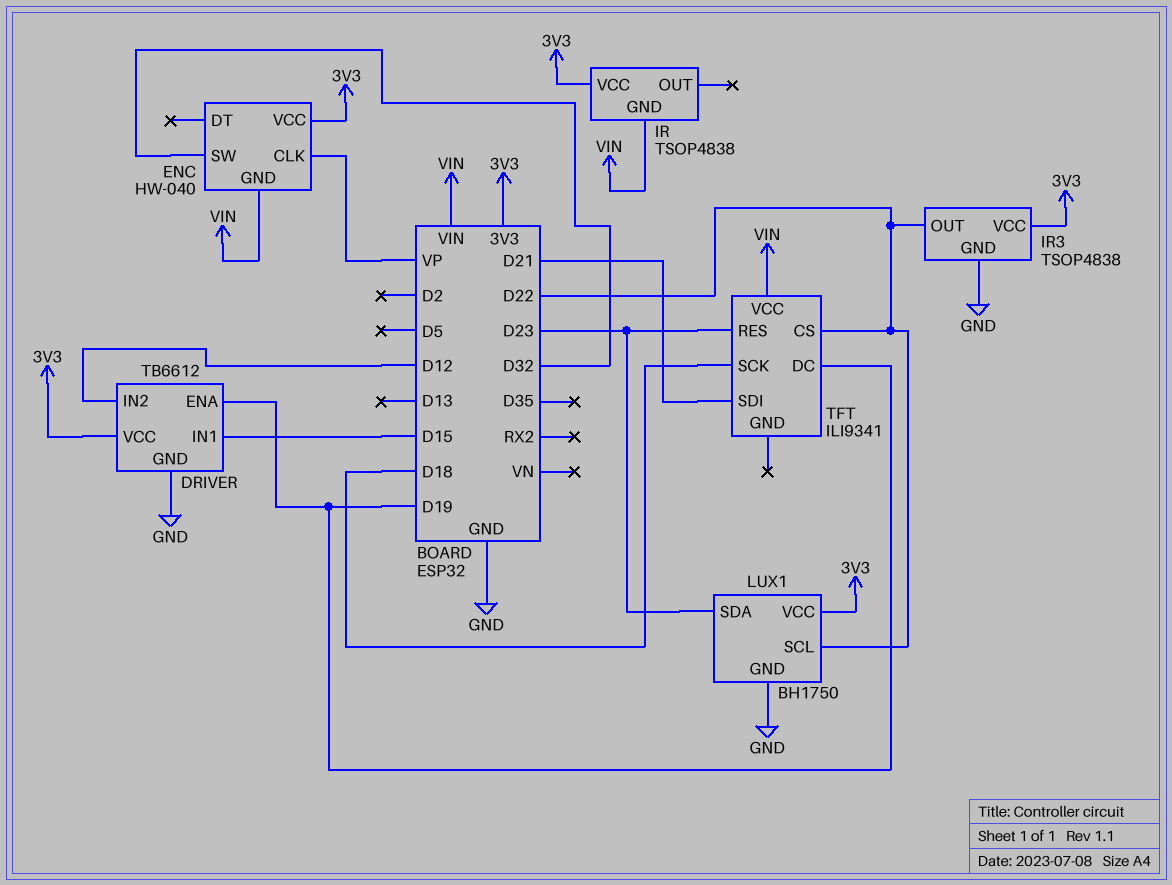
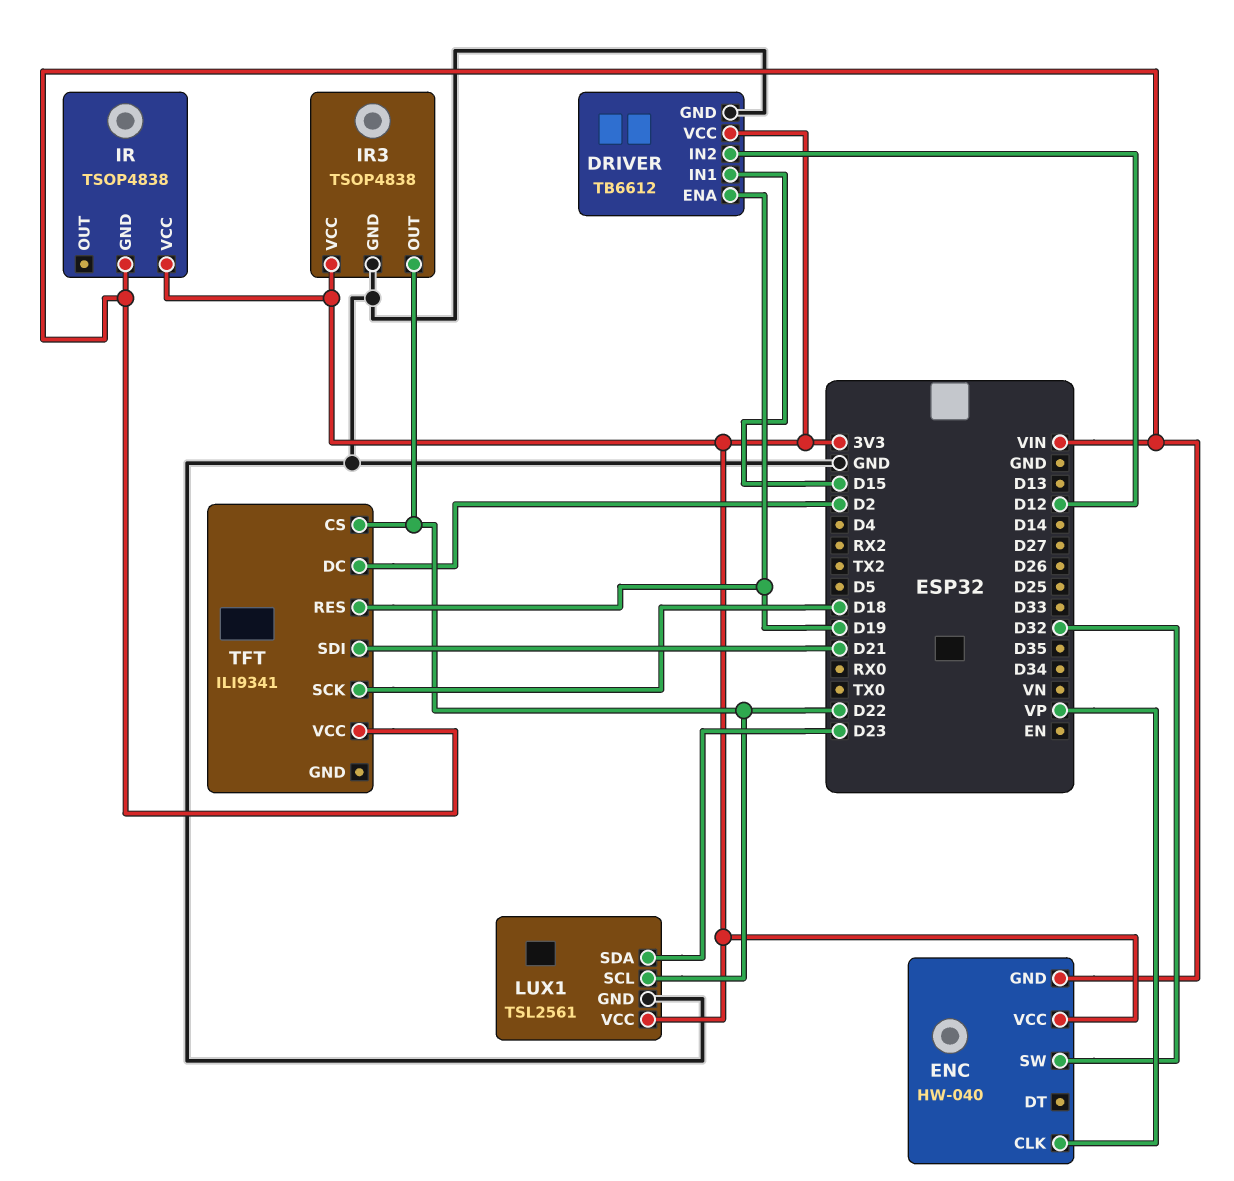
LUX1: BH1750 -> TSL2561
TFT pin DC: D19 -> D2
TFT pin RES: D23 -> D19

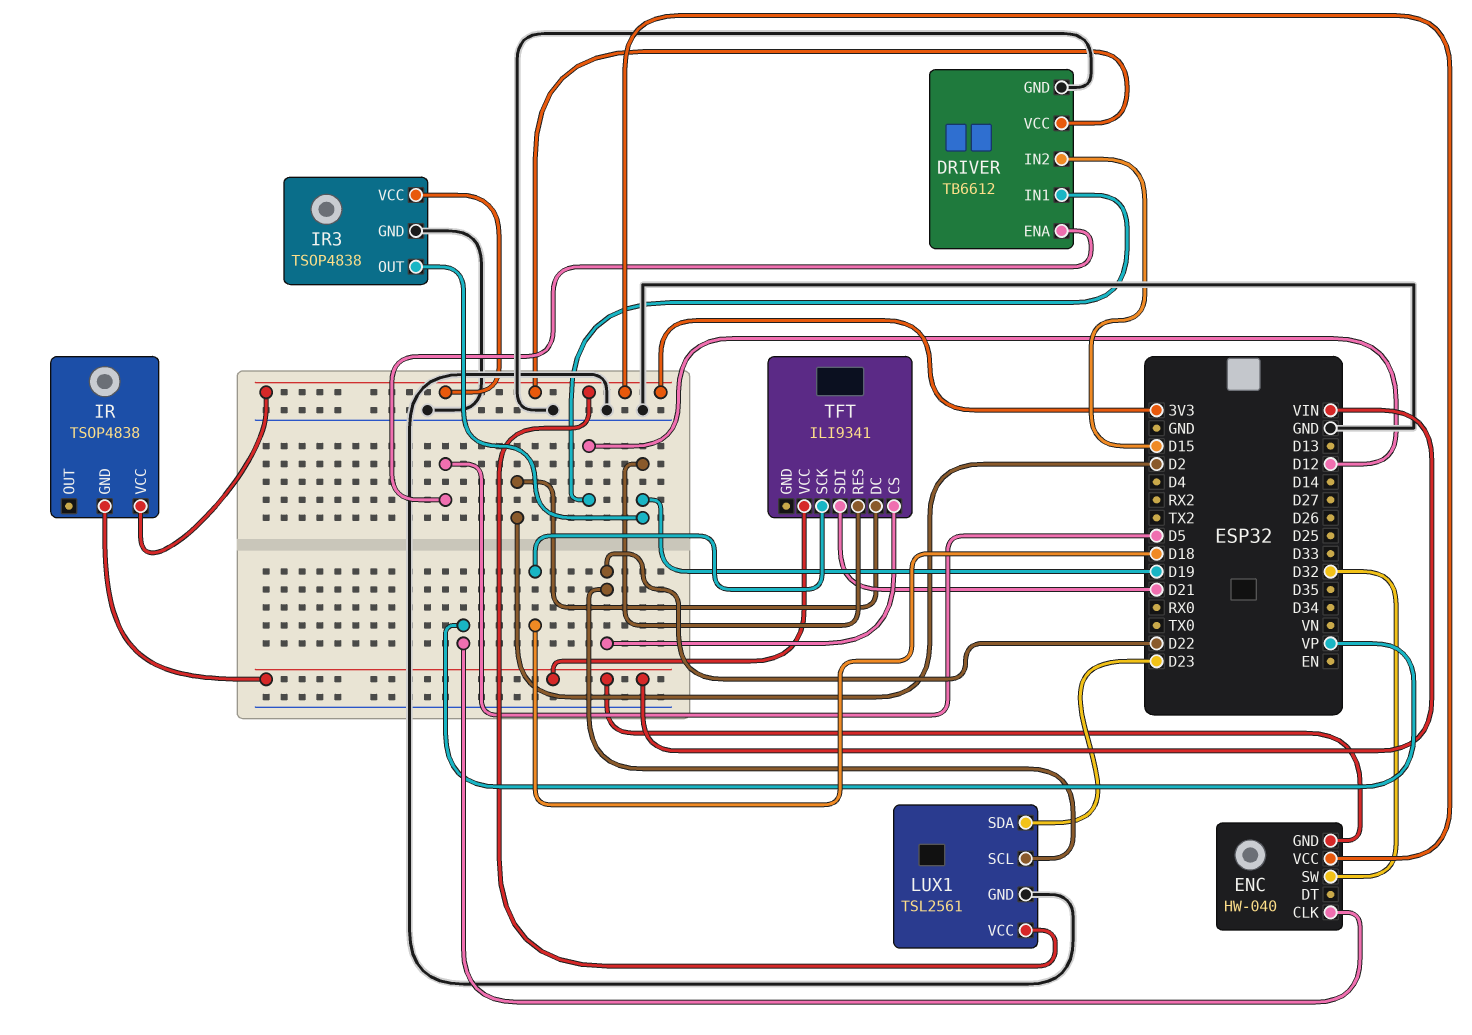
DRIVER pin ENA: D19 -> D5
DRIVER pin IN1: D15 -> D12
DRIVER pin IN2: D12 -> D15
IR3 pin OUT: D22 -> D19

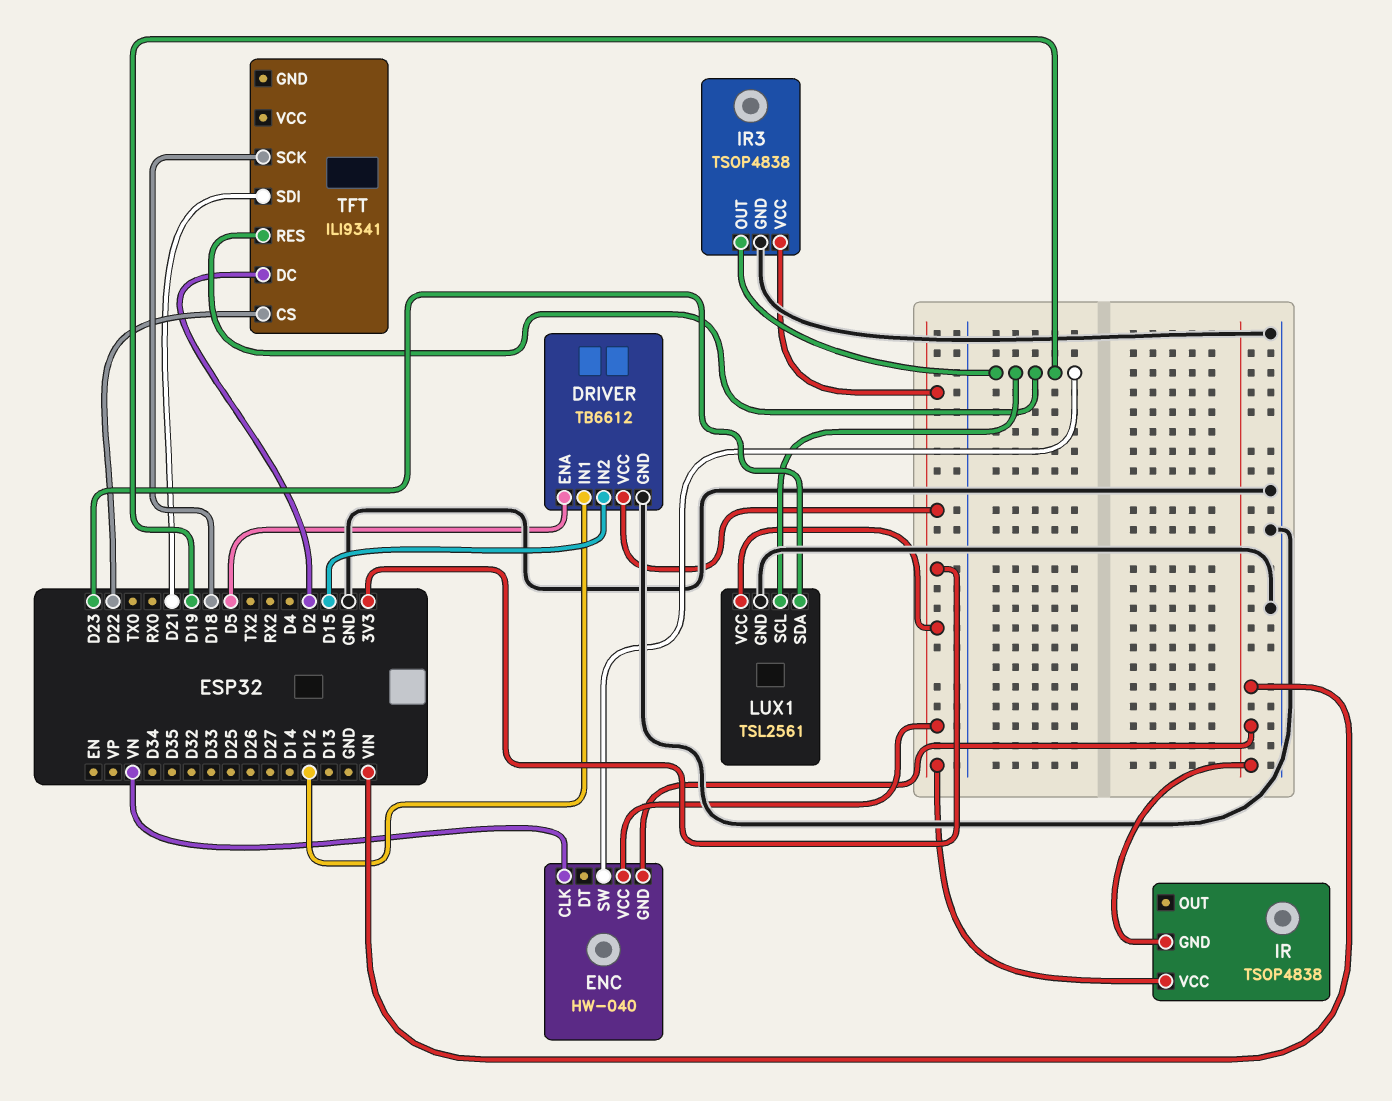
ENC pin CLK: VP -> VN
ENC pin SW: D32 -> D19
LUX1 pin SCL: D22 -> D19
TFT pin VCC: VIN -> none

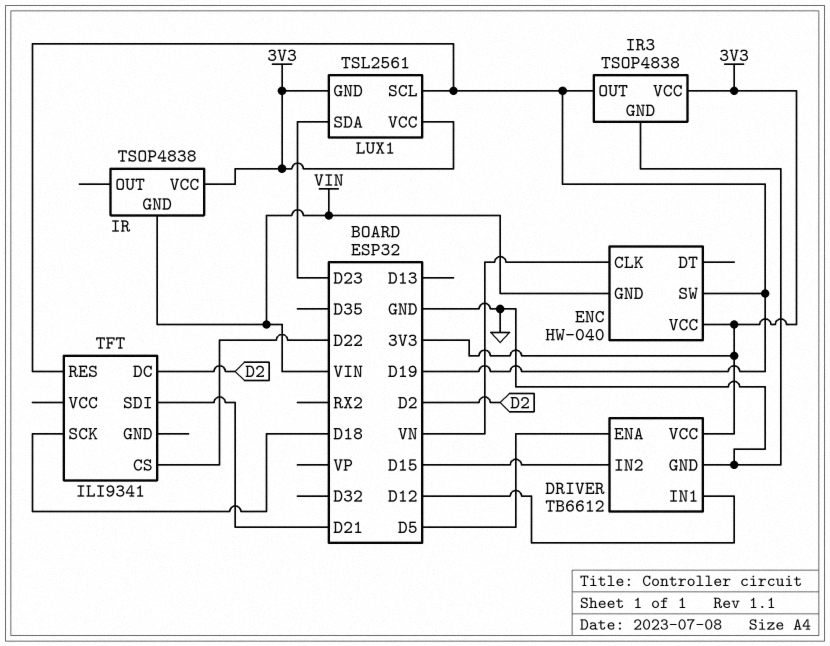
LUX1 pin GND: GND -> 3V3

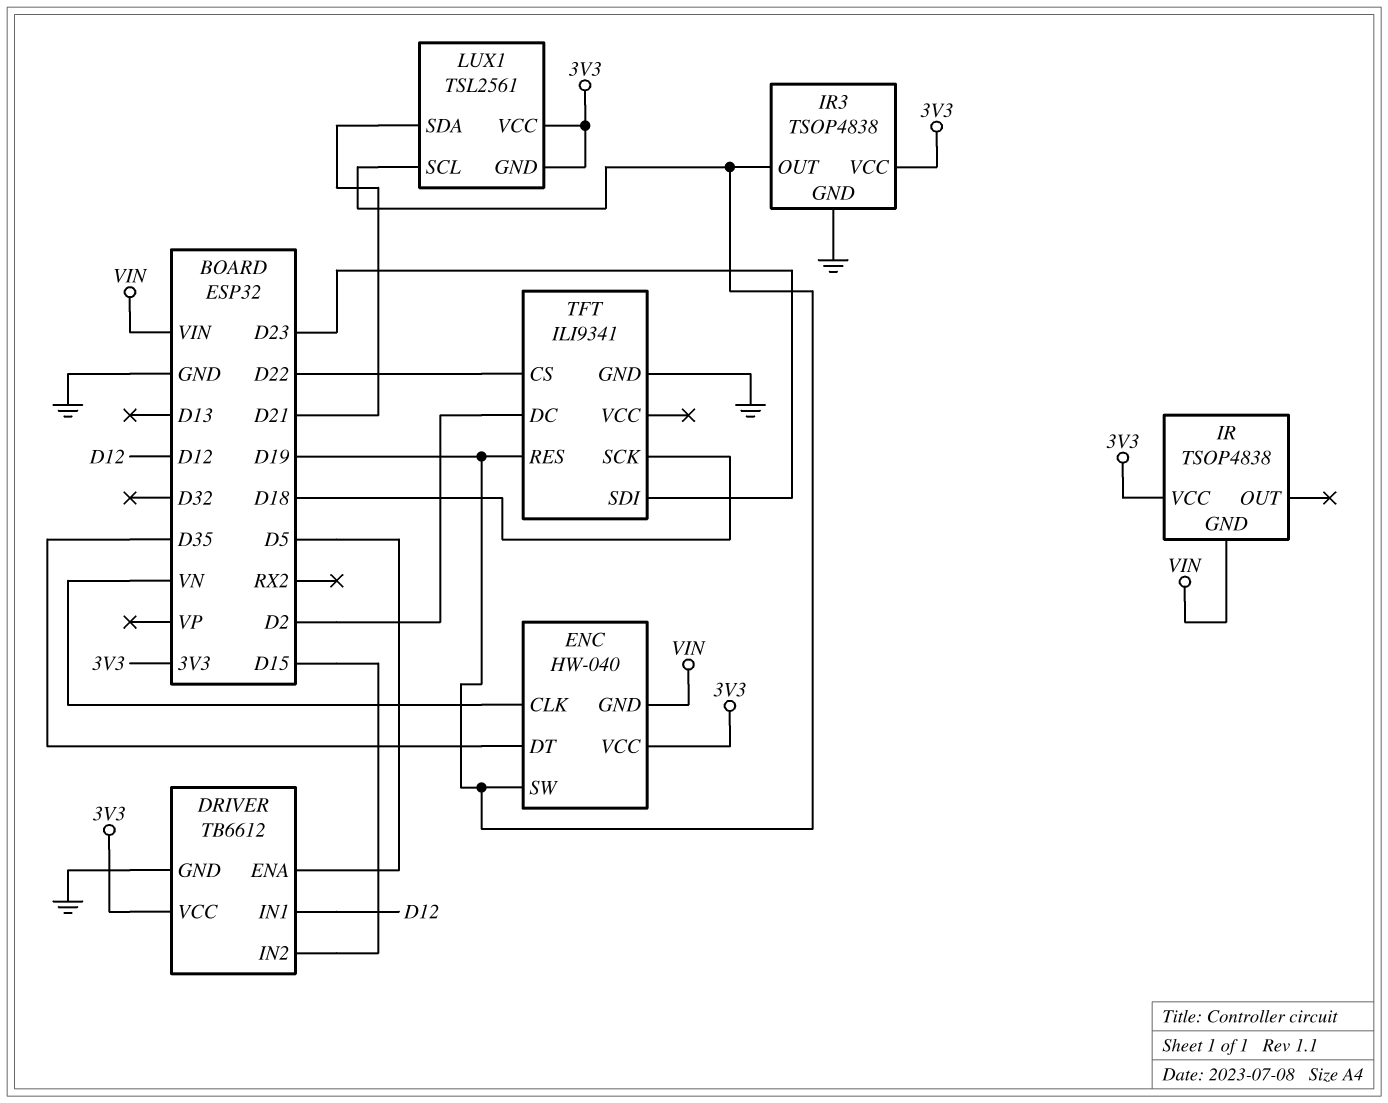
ENC pin DT: none -> D35
LUX1 pin SDA: D23 -> D21
TFT pin GND: none -> GND
TFT pin SDI: D21 -> D23

